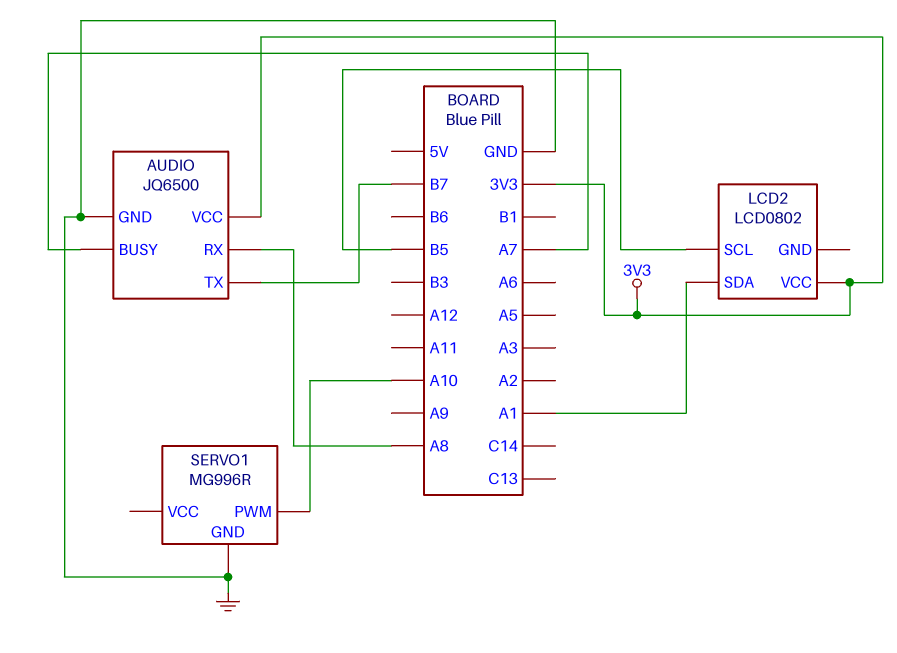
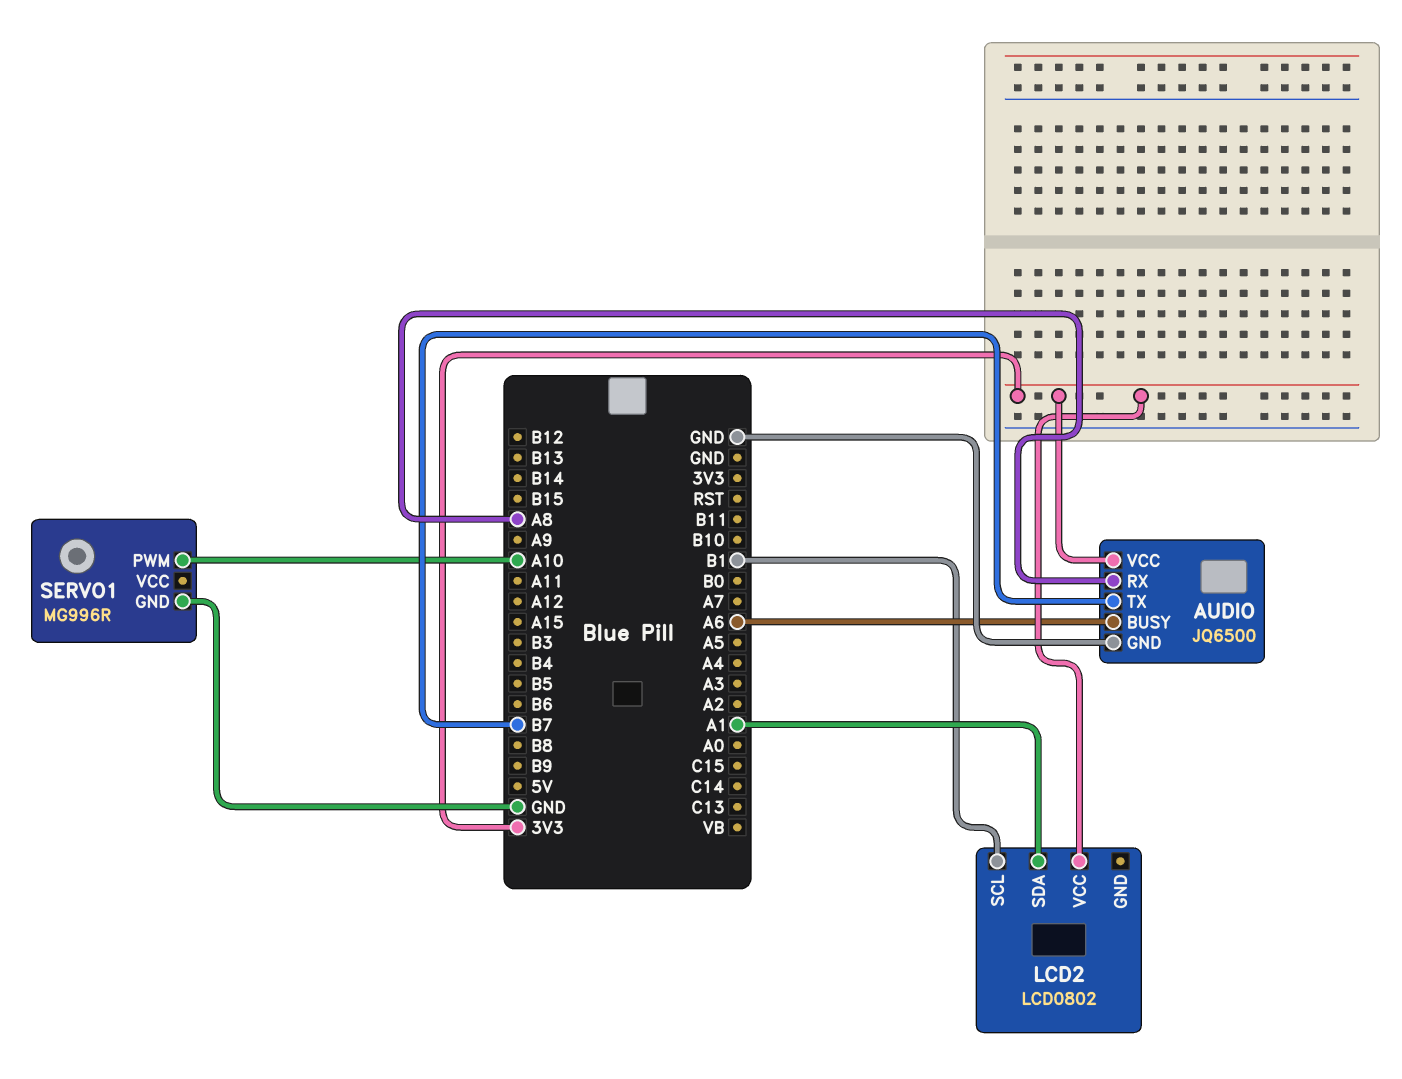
AUDIO pin BUSY: A7 -> A6
LCD2 pin SCL: B5 -> B1

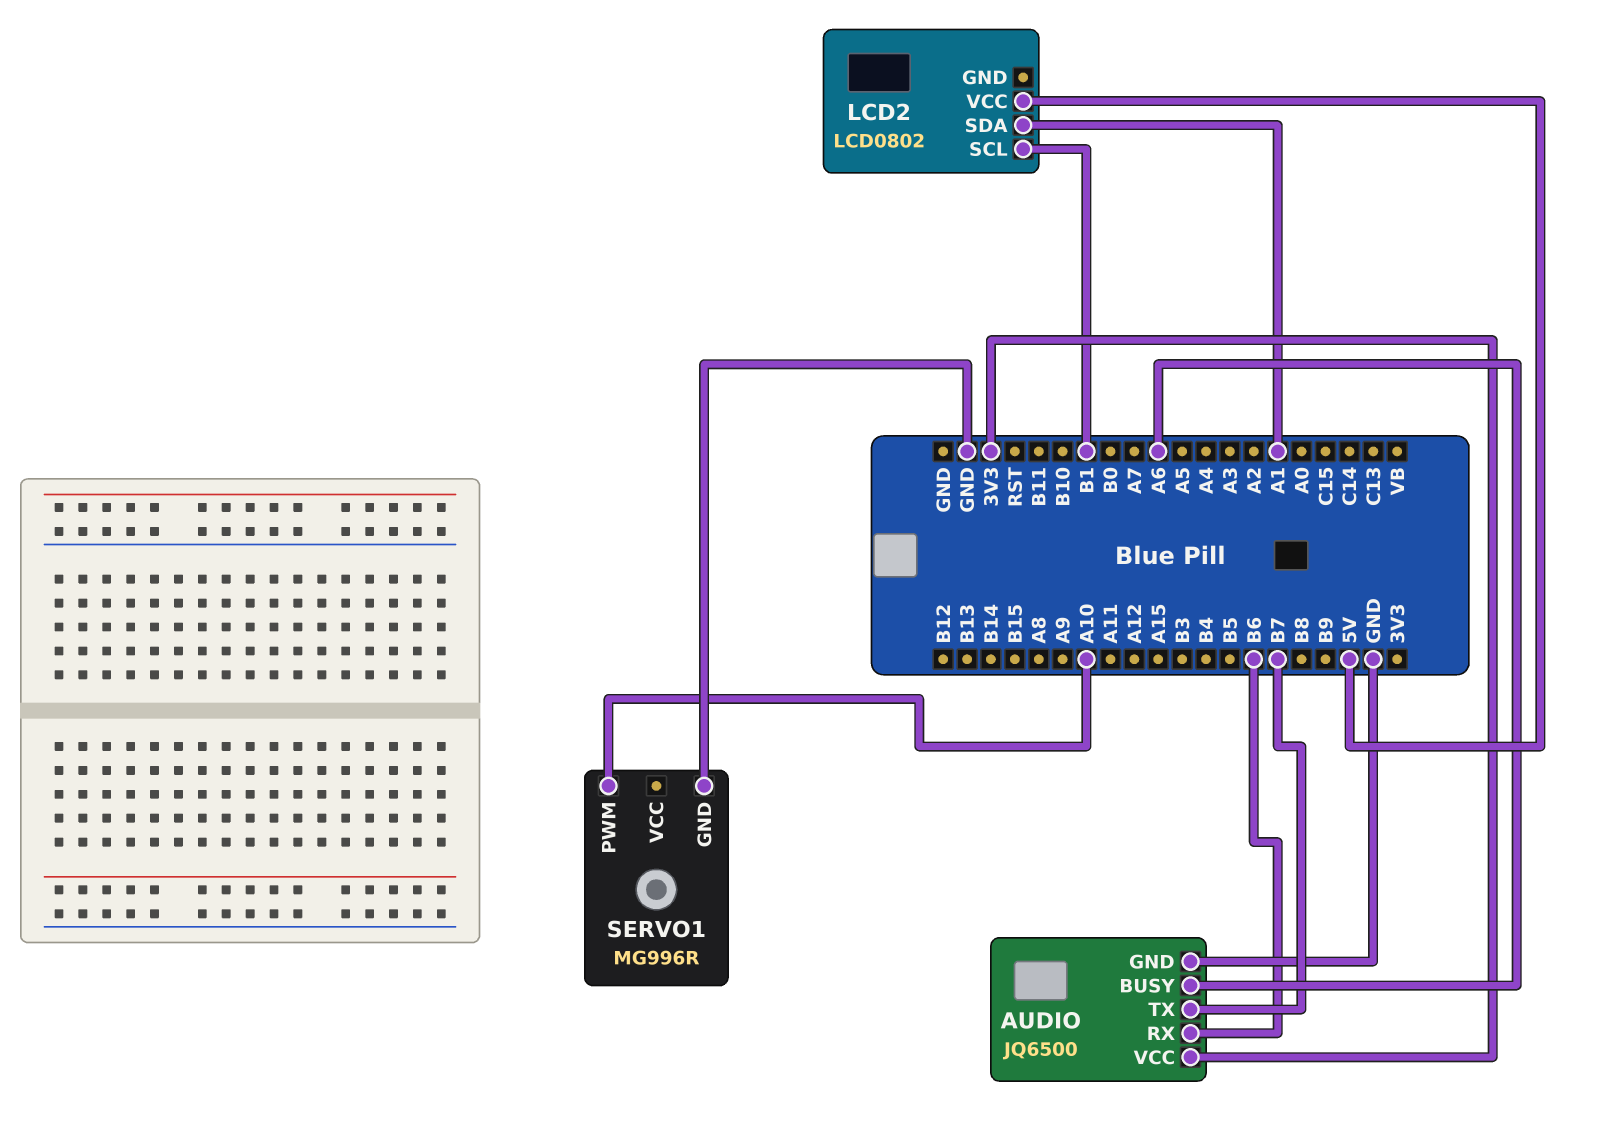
AUDIO pin RX: A8 -> B6
LCD2 pin VCC: 3V3 -> 5V

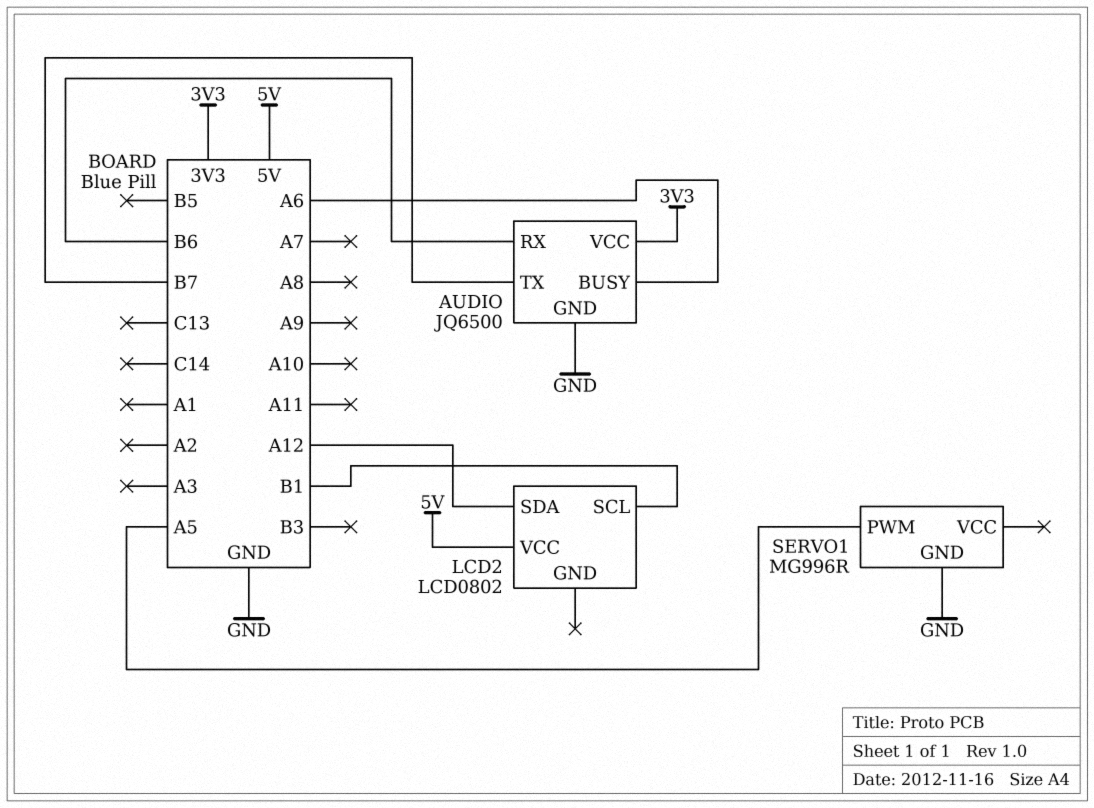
LCD2 pin SDA: A1 -> A12
SERVO1 pin PWM: A10 -> A5

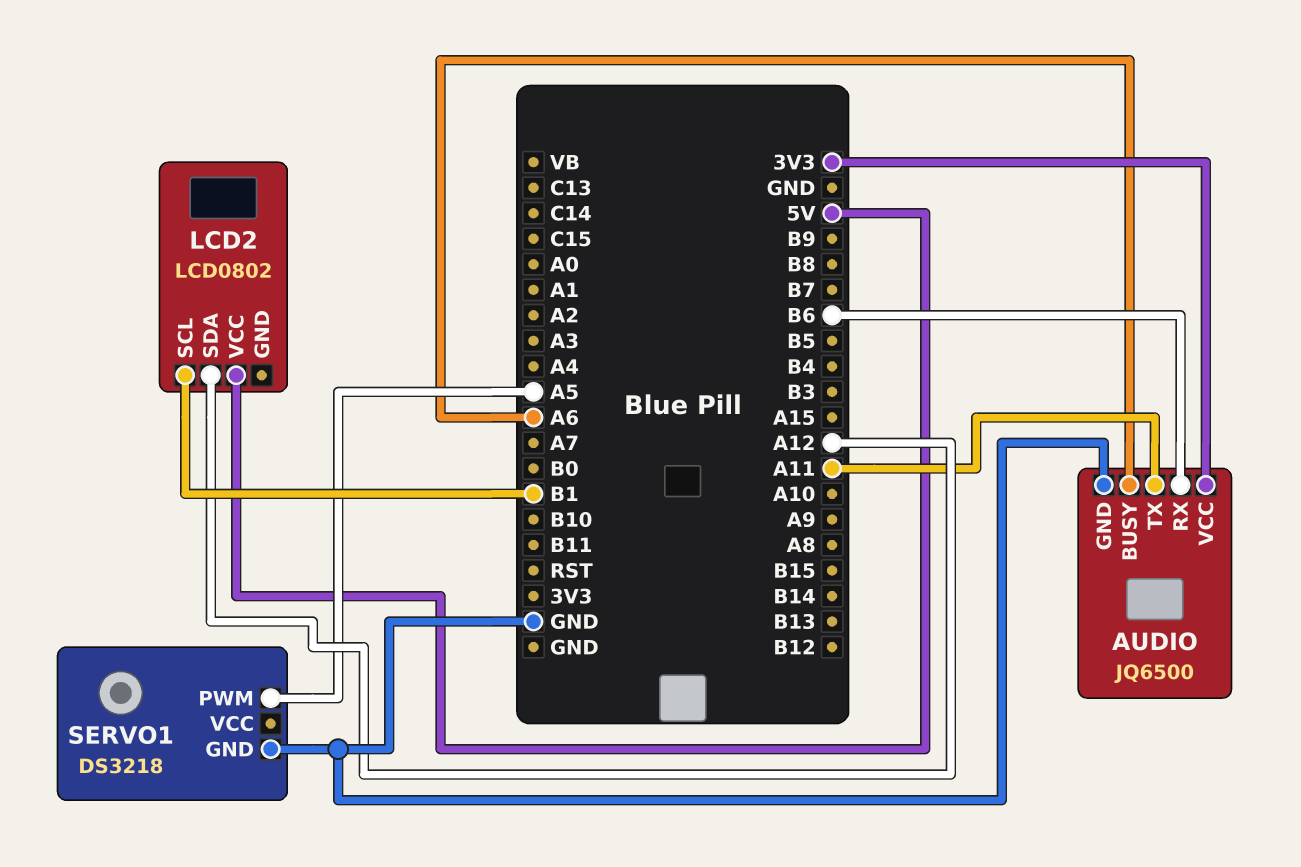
AUDIO pin TX: B7 -> A11
SERVO1: MG996R -> DS3218

